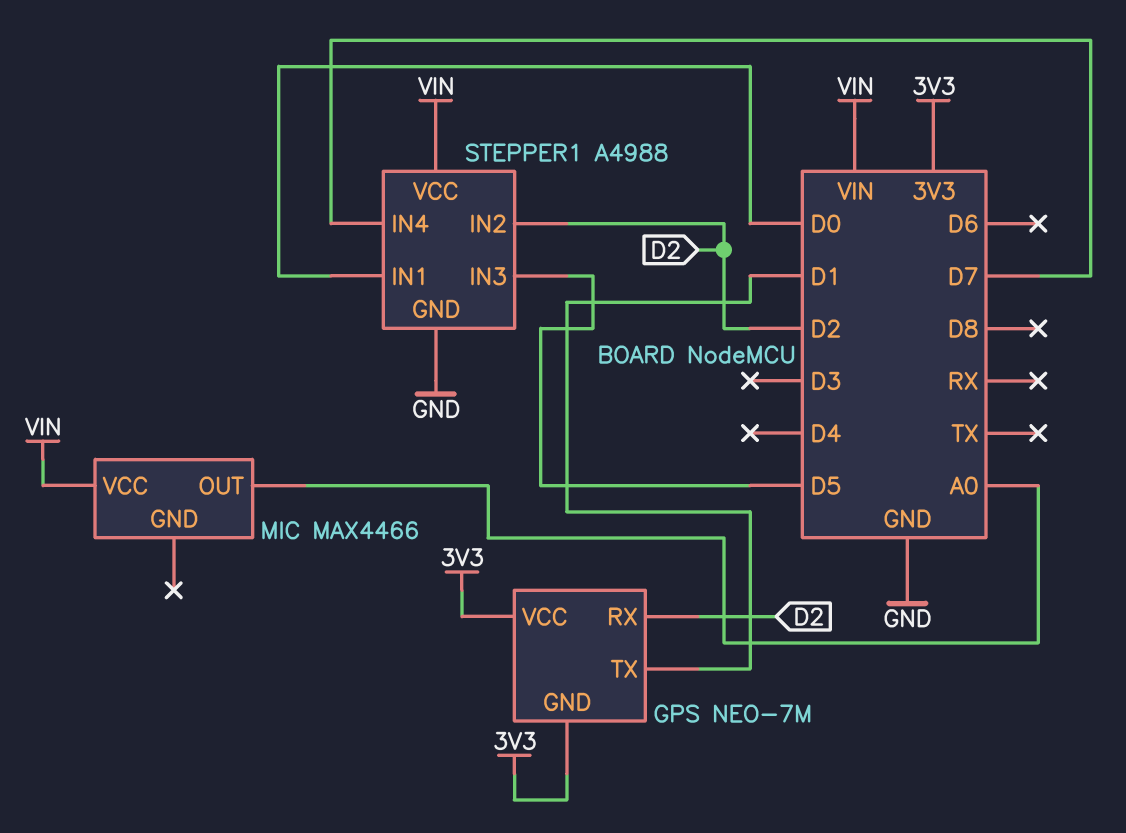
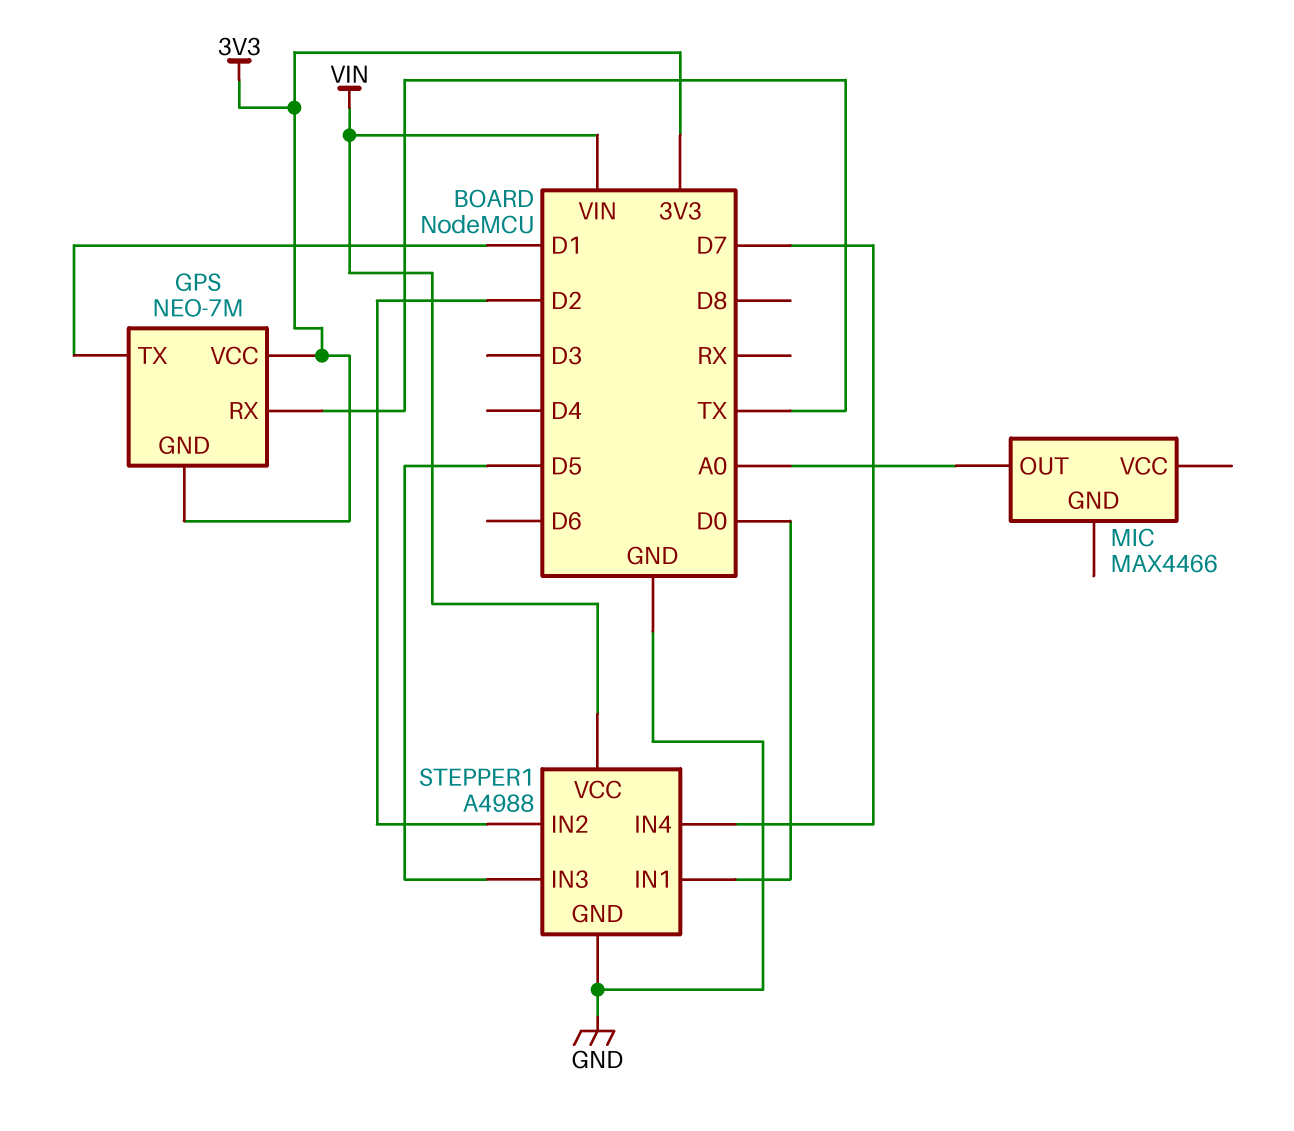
GPS pin RX: D2 -> TX
MIC pin VCC: VIN -> none

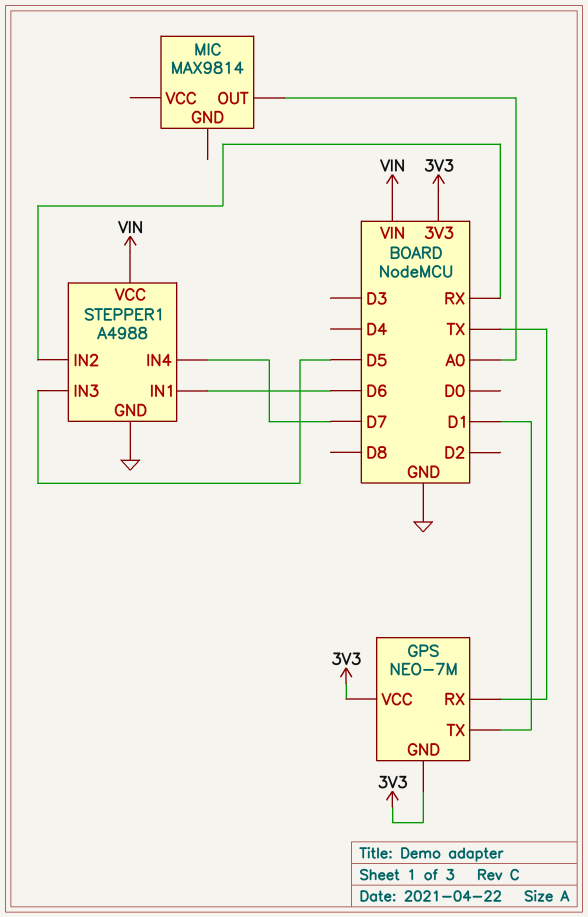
MIC: MAX4466 -> MAX9814
STEPPER1 pin IN1: D0 -> D6
STEPPER1 pin IN2: D2 -> RX

